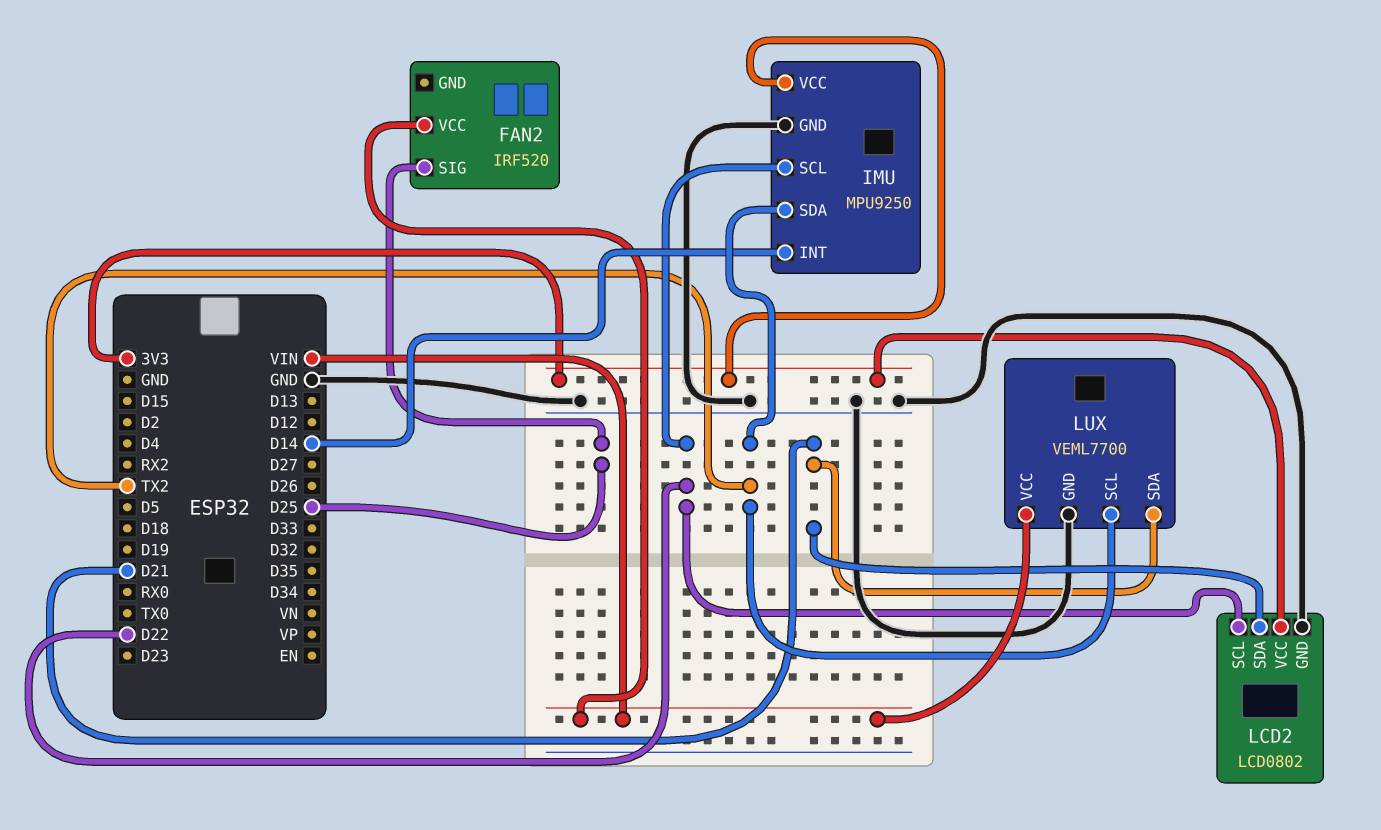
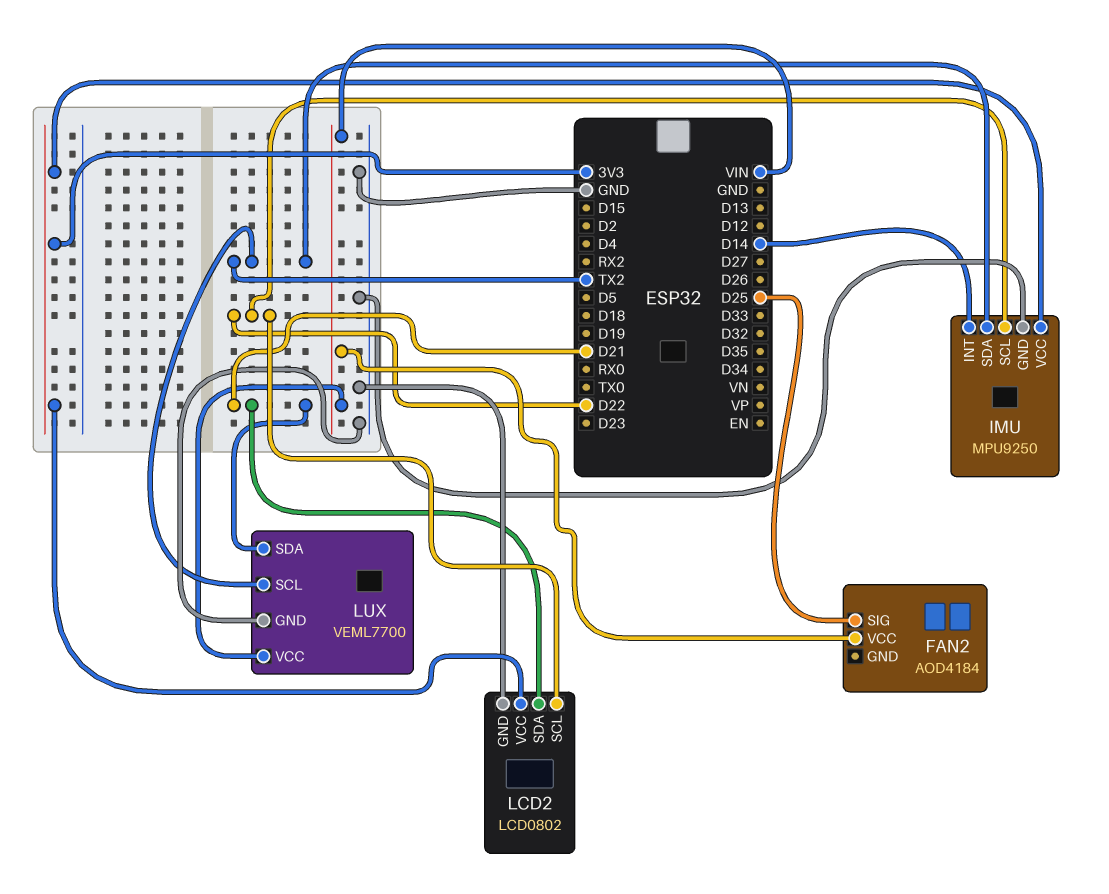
FAN2: IRF520 -> AOD4184

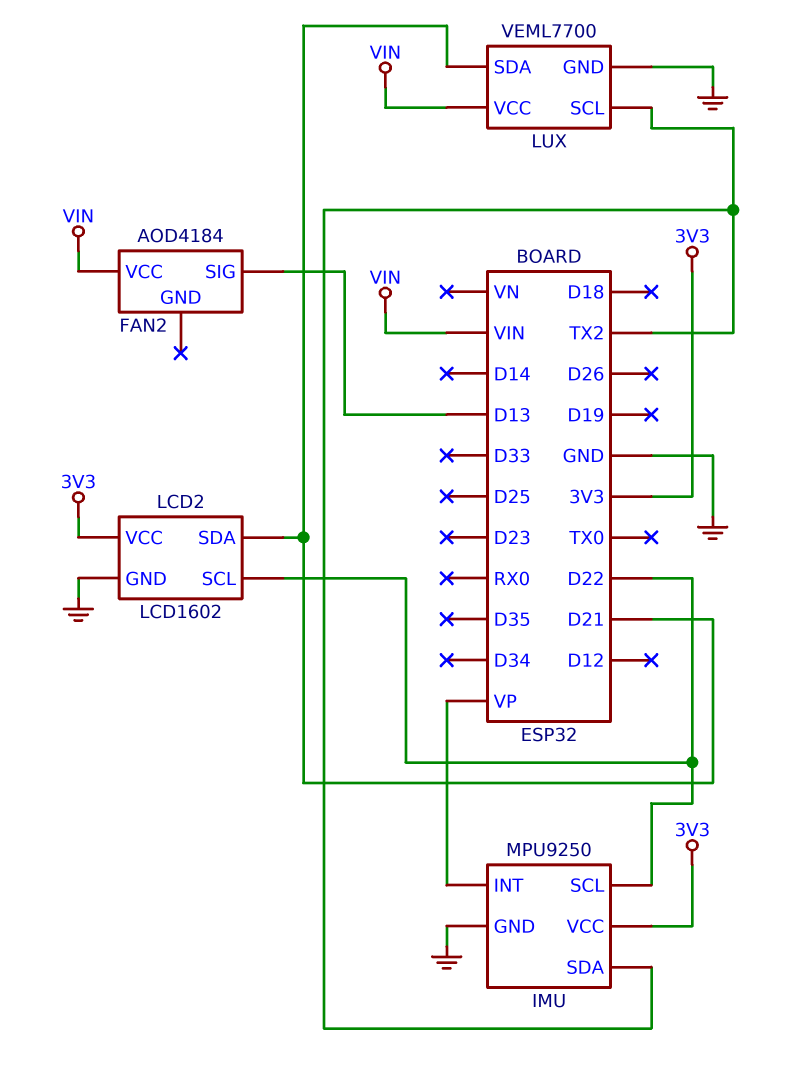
FAN2 pin SIG: D25 -> D13
IMU pin INT: D14 -> VP
LCD2: LCD0802 -> LCD1602

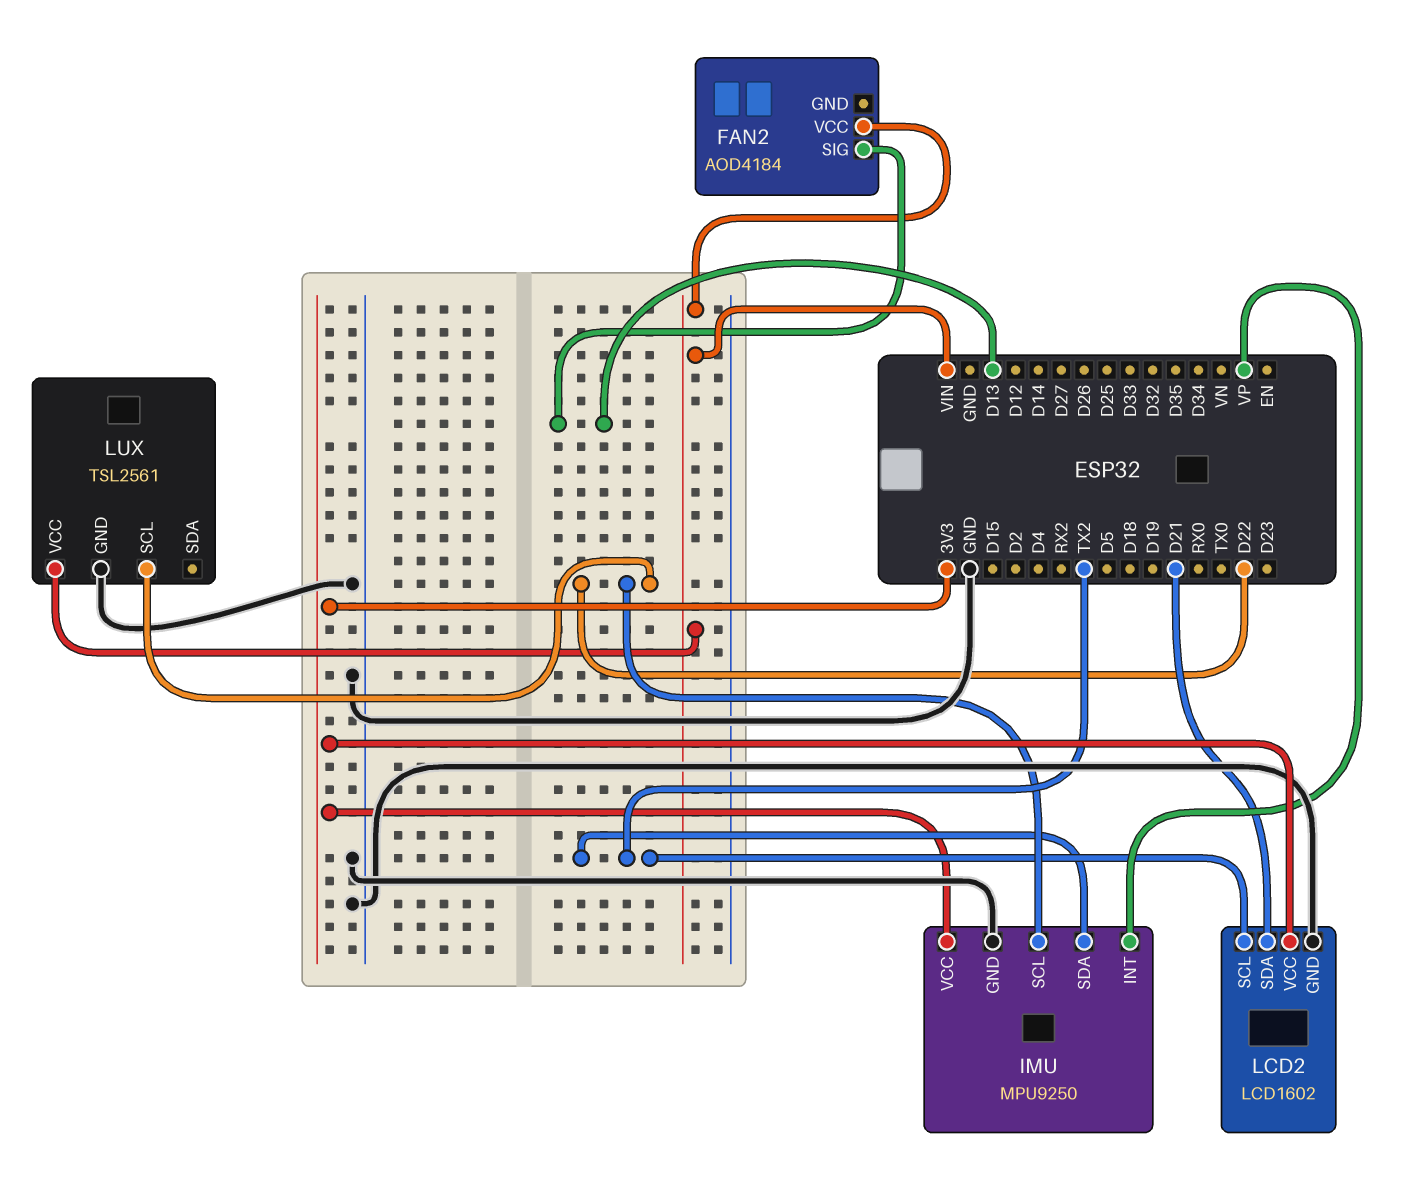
LCD2 pin SCL: D22 -> TX2
LUX: VEML7700 -> TSL2561
LUX pin SCL: TX2 -> D22
LUX pin SDA: D21 -> none

